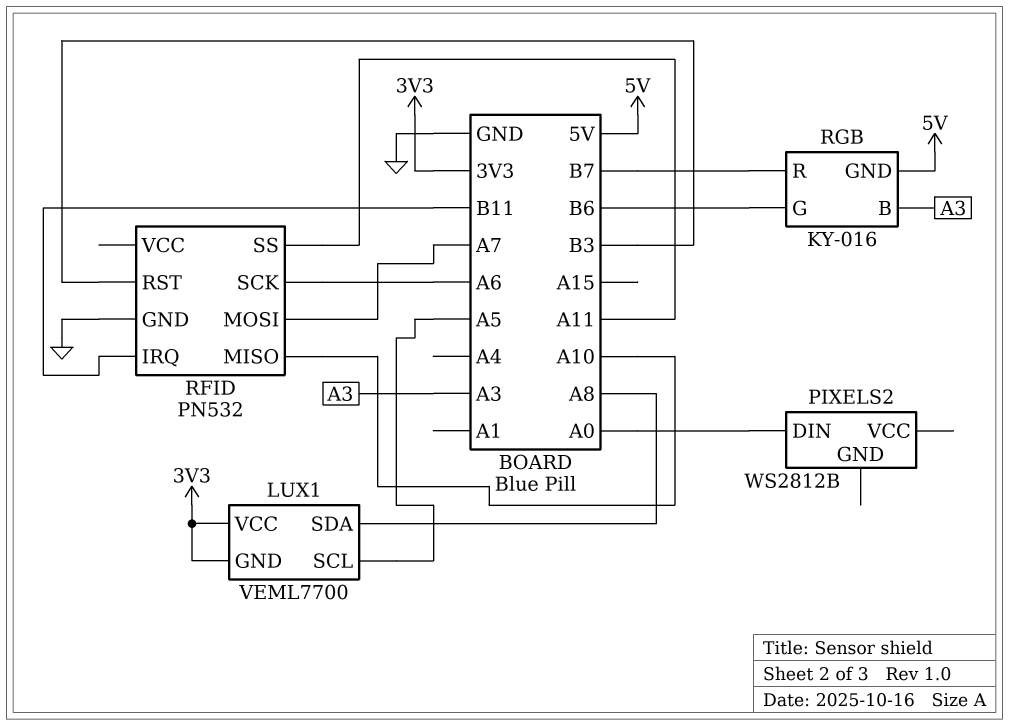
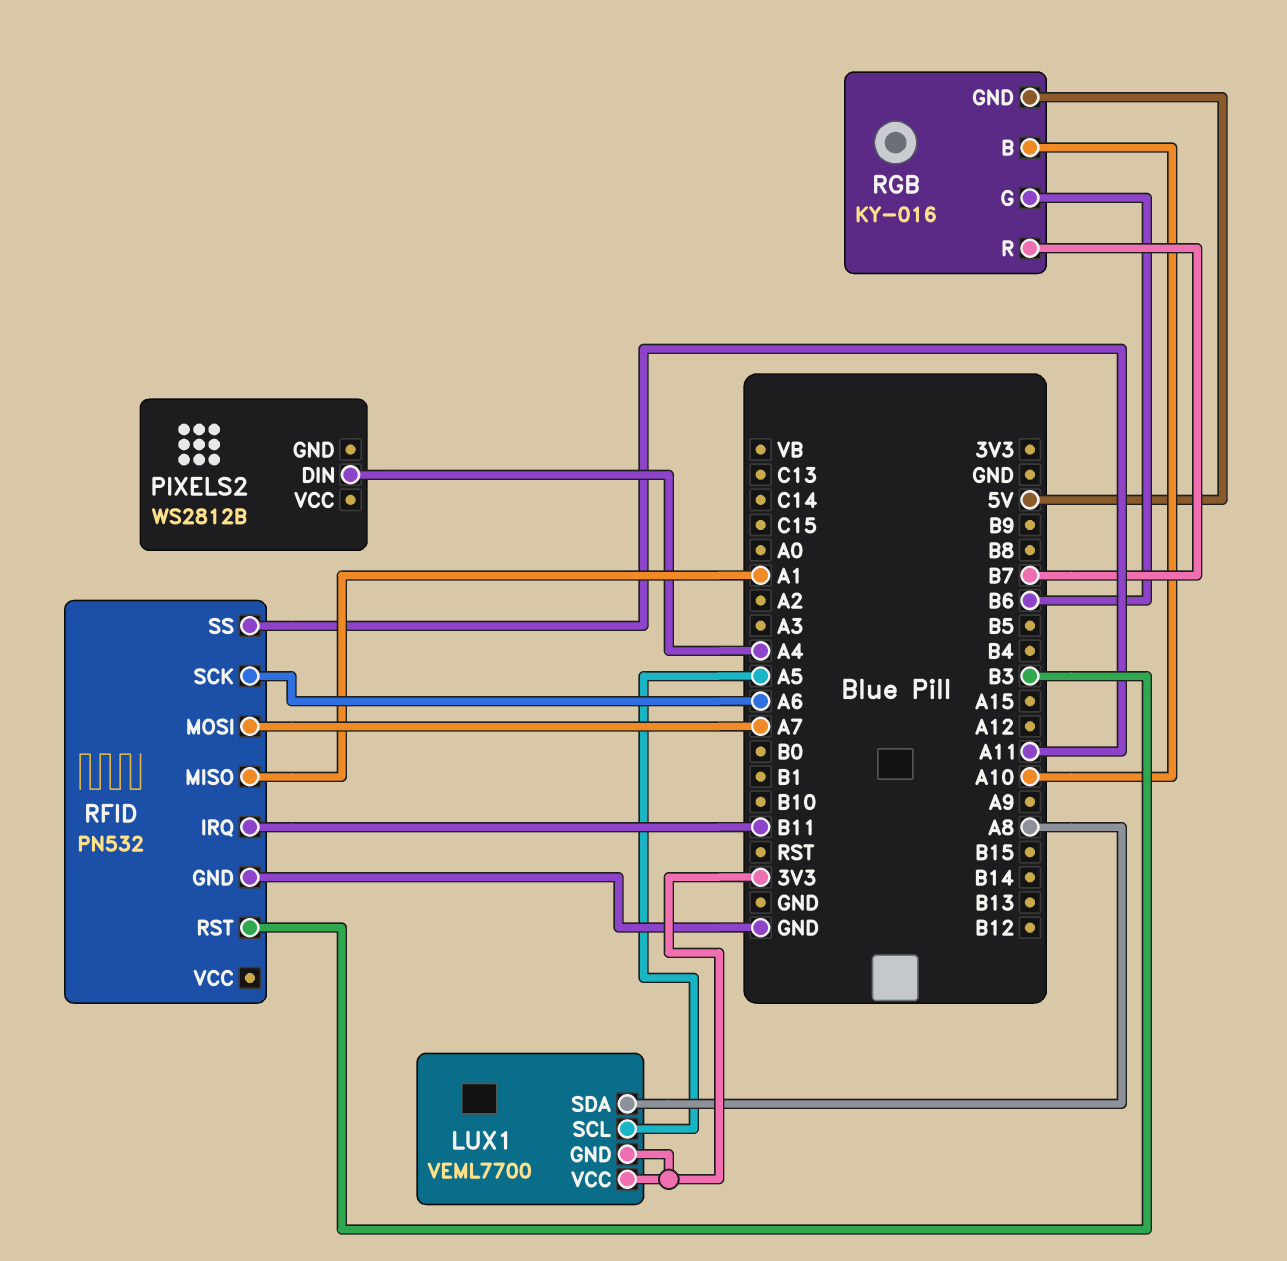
PIXELS2 pin DIN: A0 -> A4
RFID pin MISO: A10 -> A1
RGB pin B: A3 -> A10

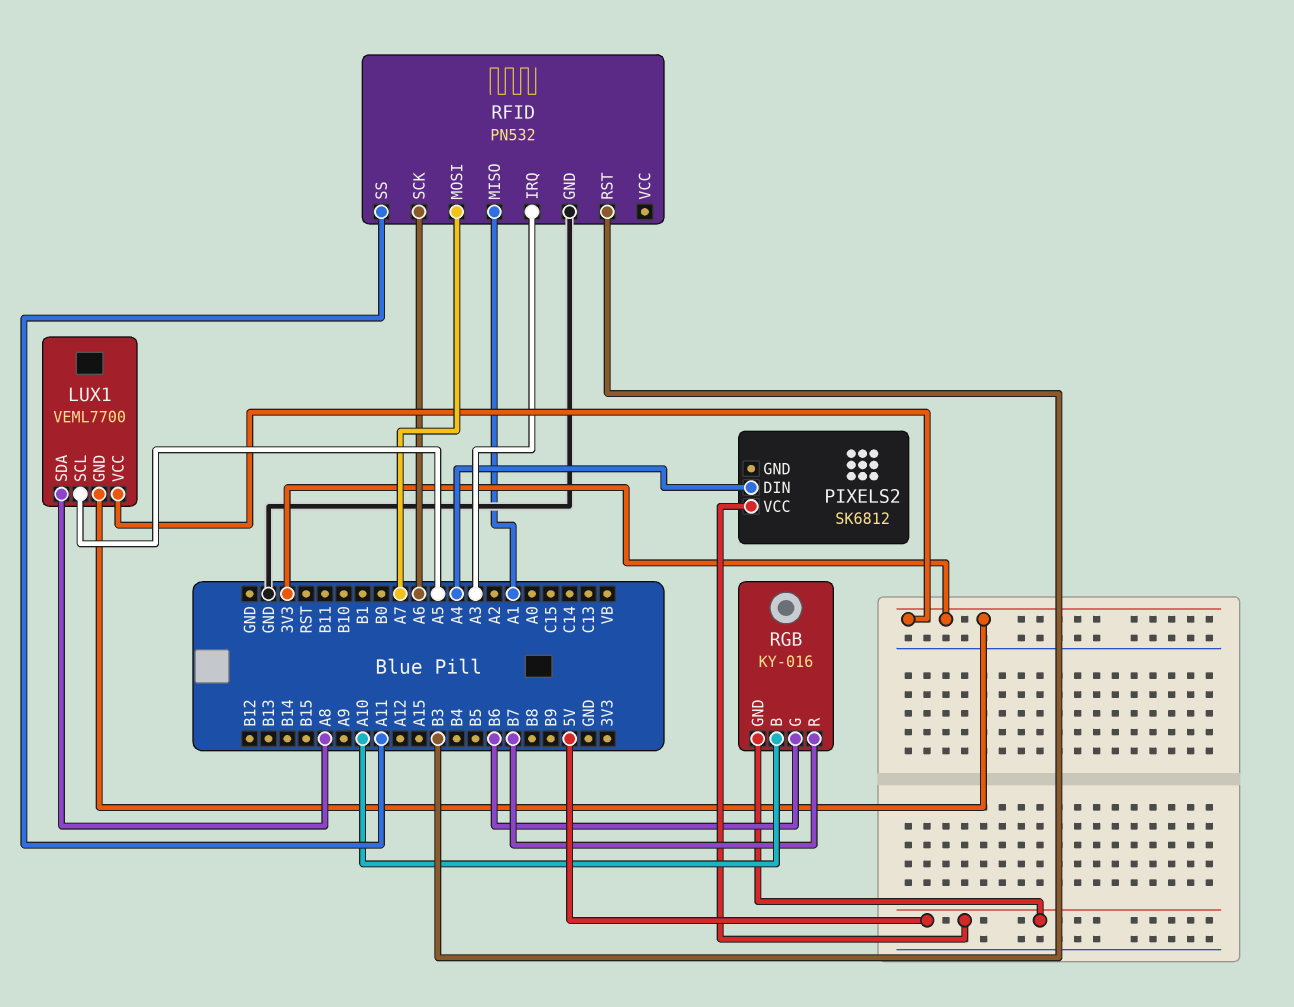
PIXELS2: WS2812B -> SK6812
PIXELS2 pin VCC: none -> 5V
RFID pin IRQ: B11 -> A3

